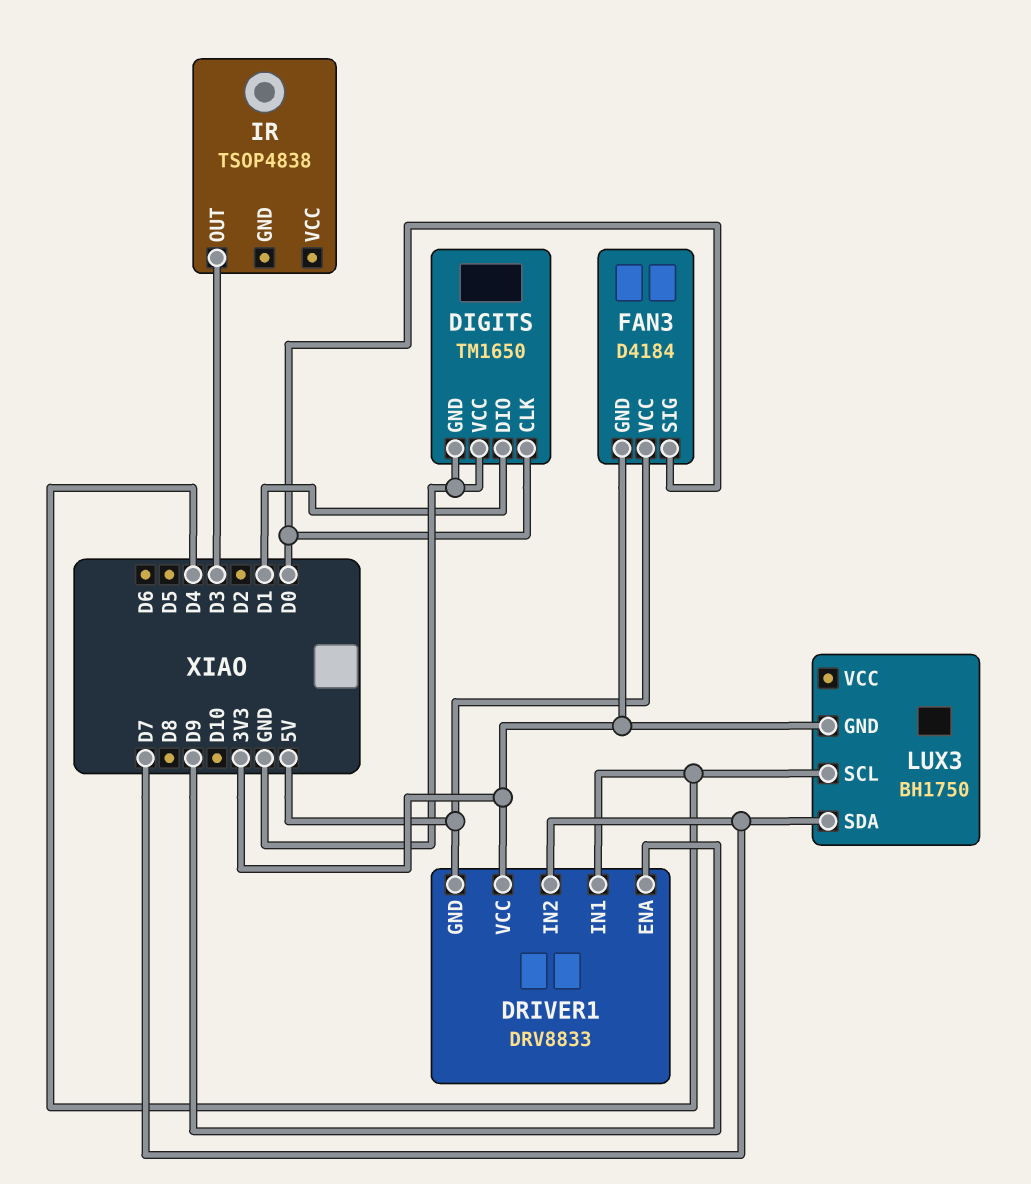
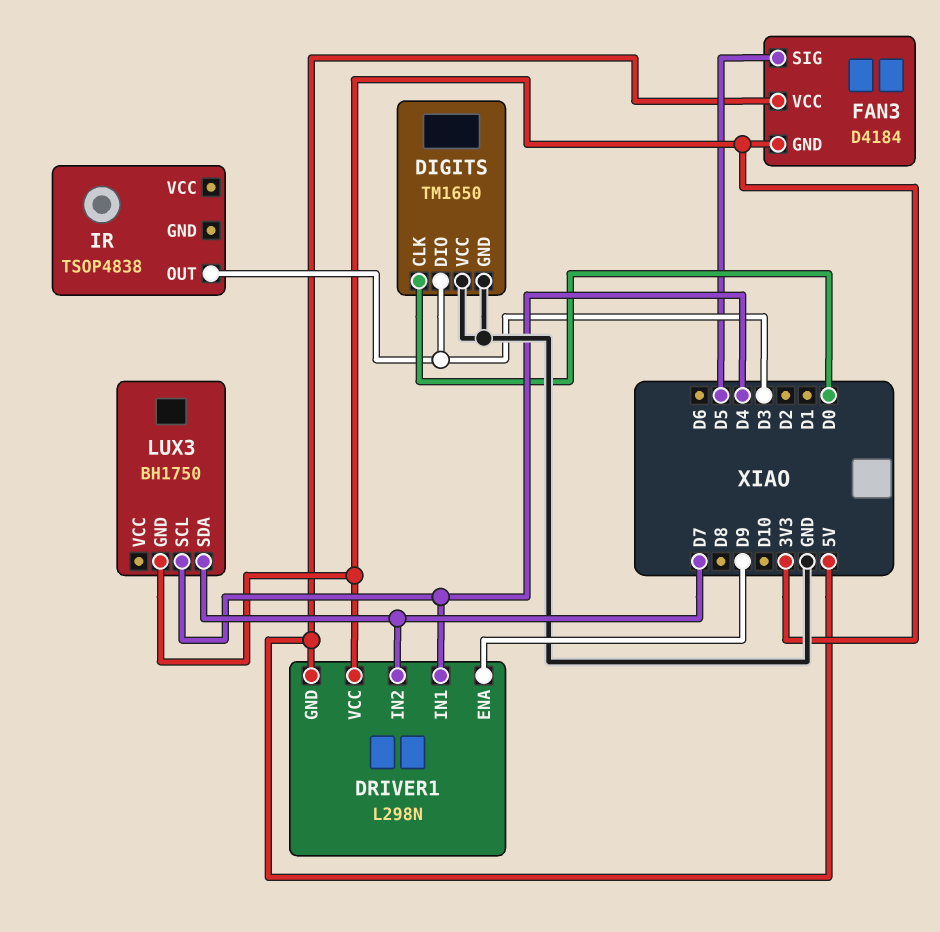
DIGITS pin DIO: D1 -> D3
DRIVER1: DRV8833 -> L298N
FAN3 pin SIG: D0 -> D5

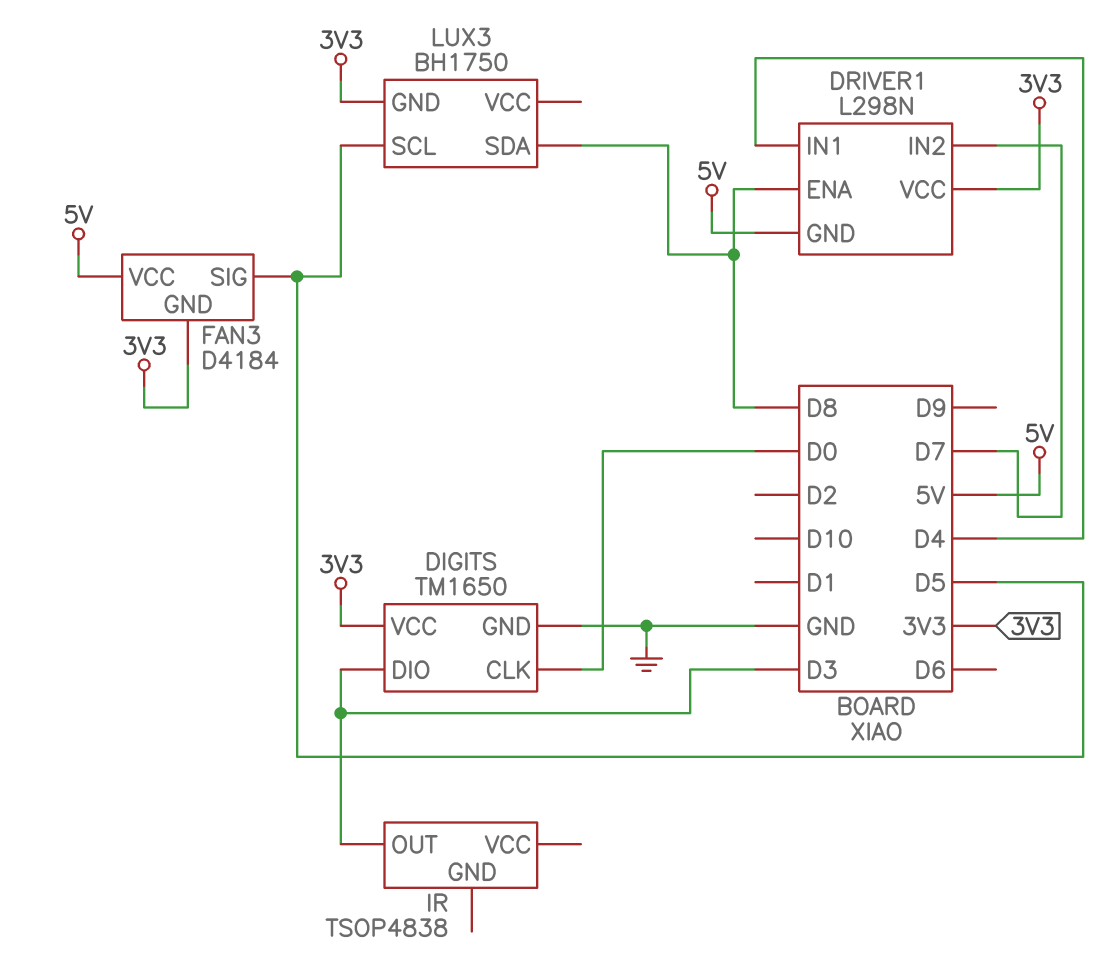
DIGITS pin VCC: GND -> 3V3
DRIVER1 pin ENA: D9 -> D8
LUX3 pin SCL: D4 -> D5
LUX3 pin SDA: D7 -> D8

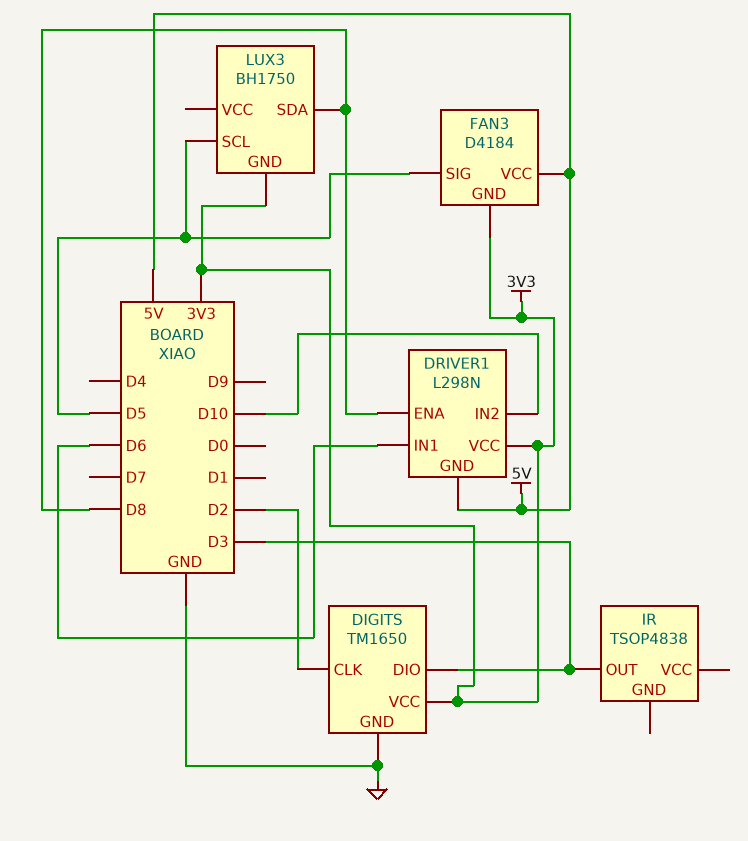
DIGITS pin CLK: D0 -> D2
DRIVER1 pin IN1: D4 -> D6
DRIVER1 pin IN2: D7 -> D10

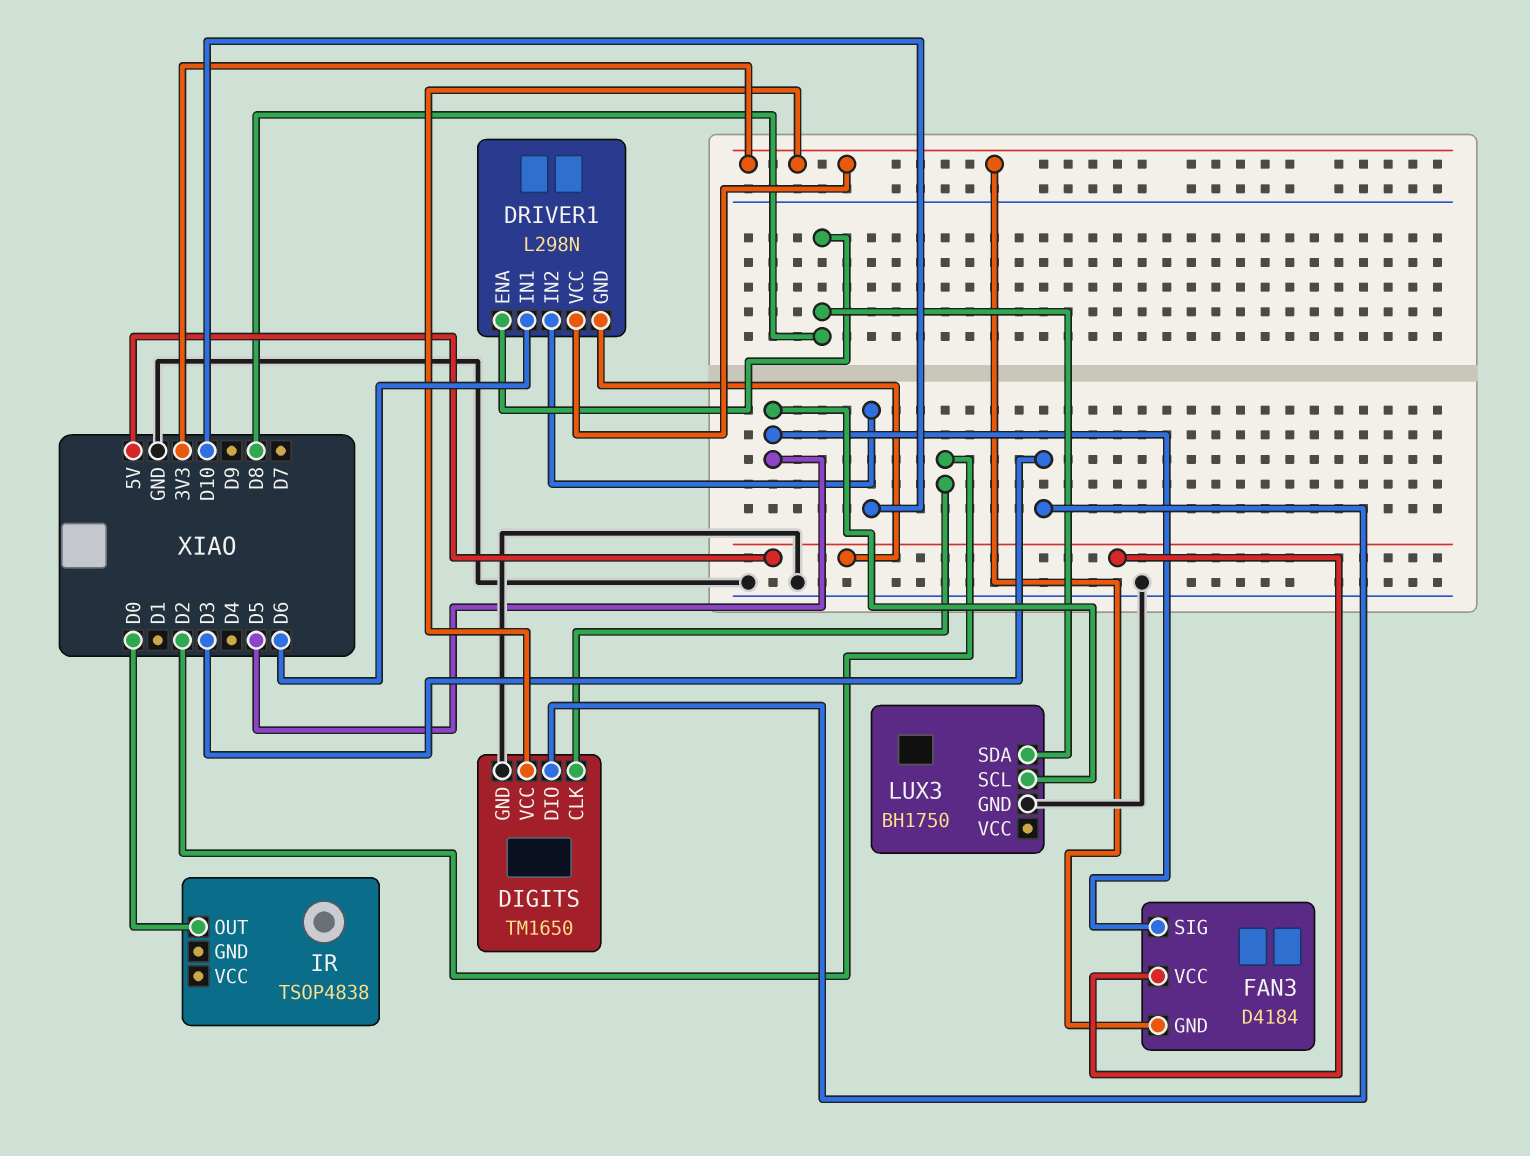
IR pin OUT: D3 -> D0
LUX3 pin GND: 3V3 -> GND

